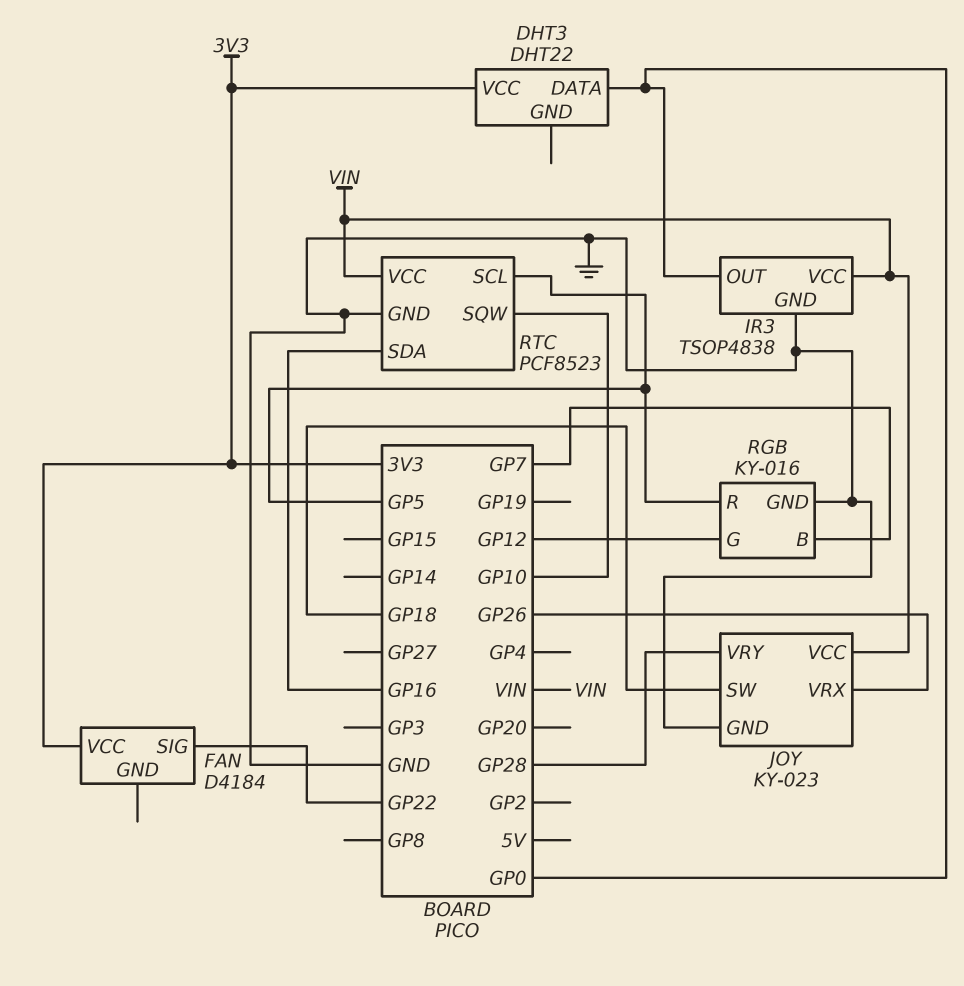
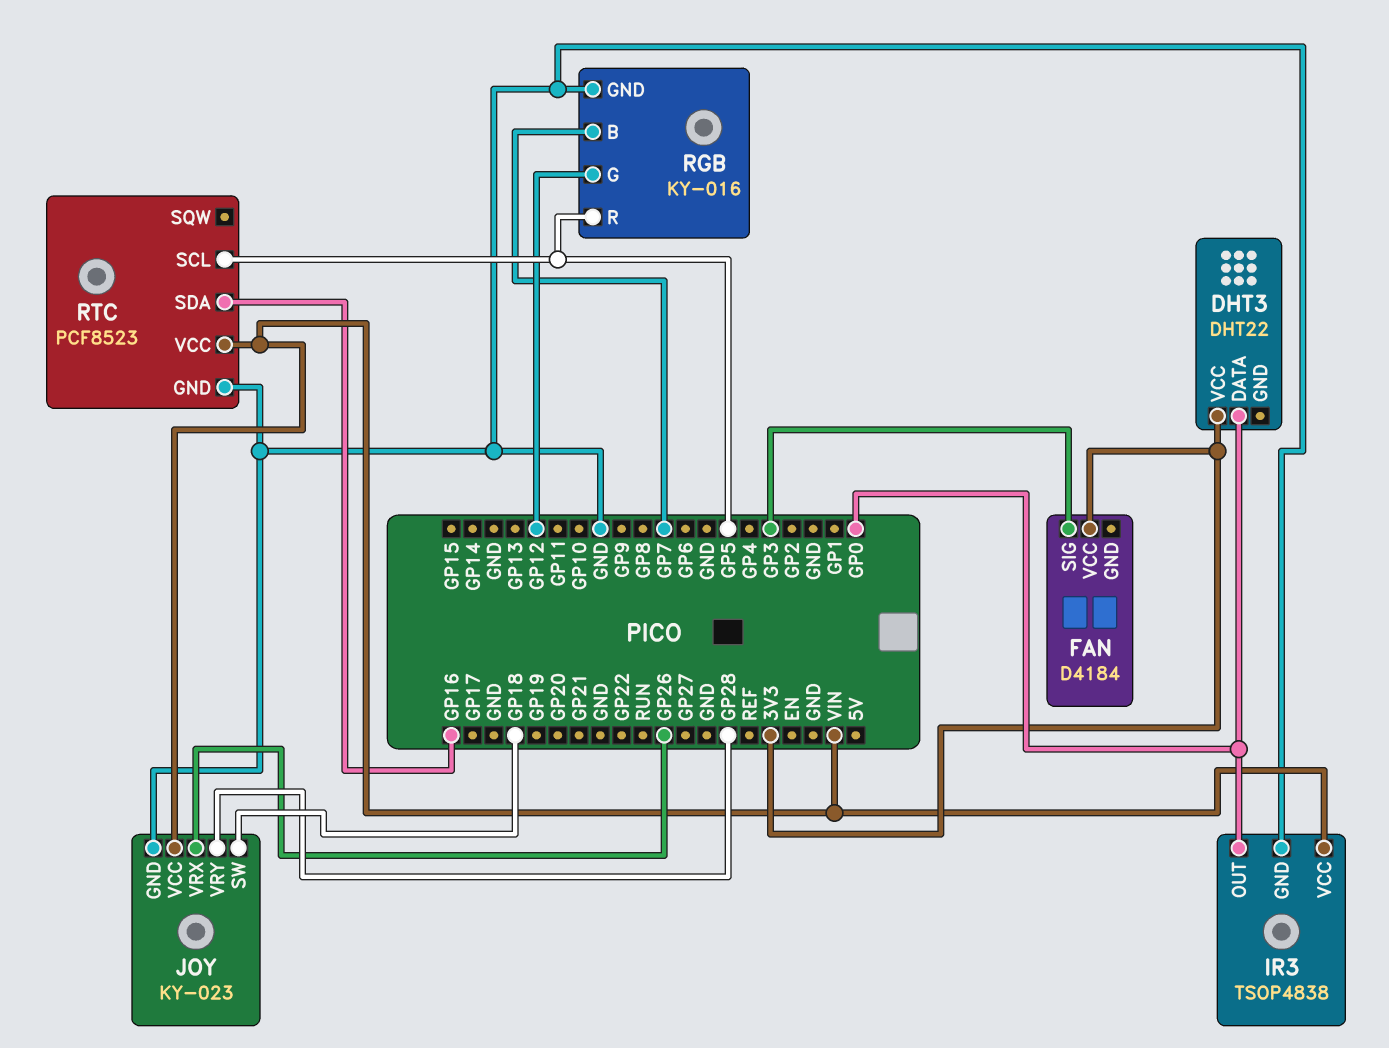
FAN pin SIG: GP22 -> GP3
RTC pin SQW: GP10 -> none

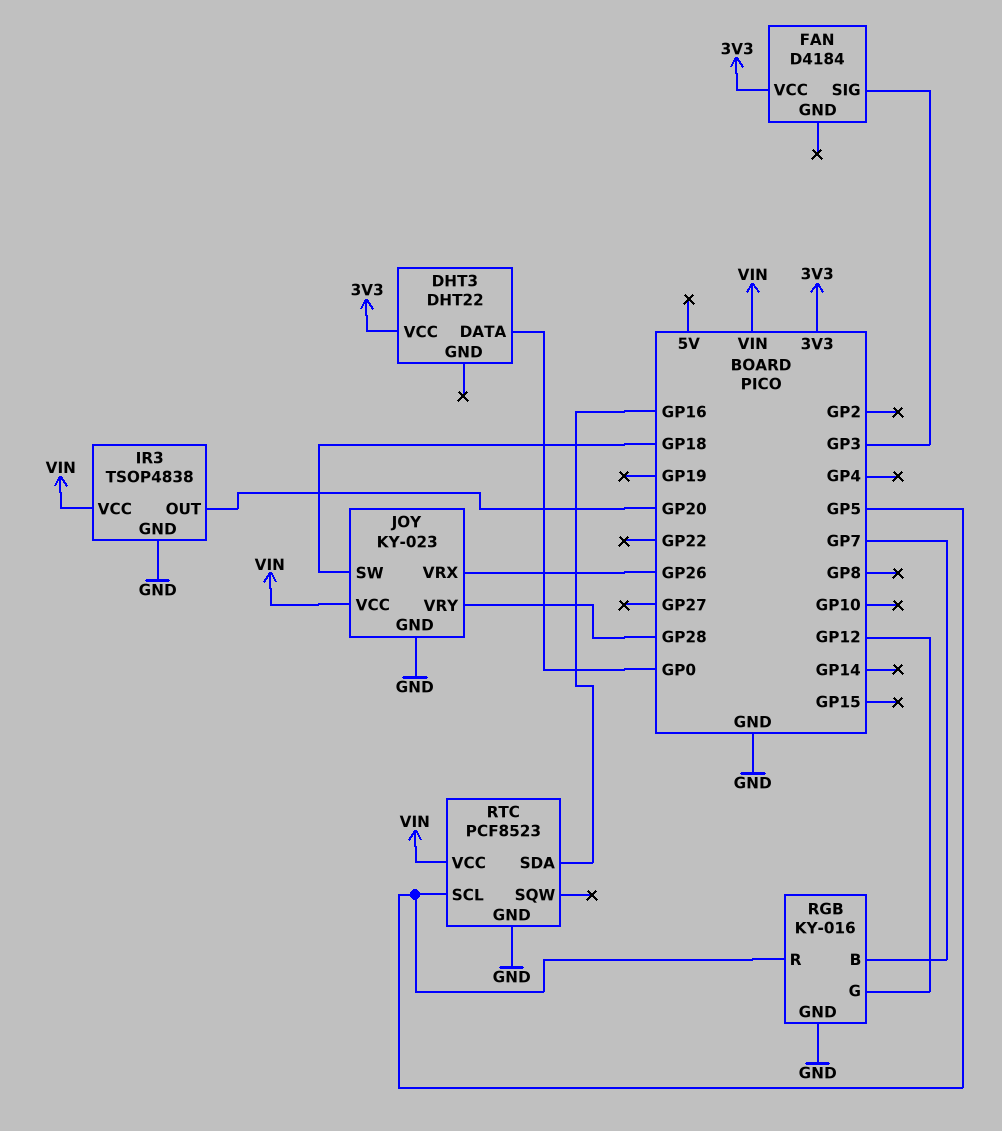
IR3 pin OUT: GP0 -> GP20

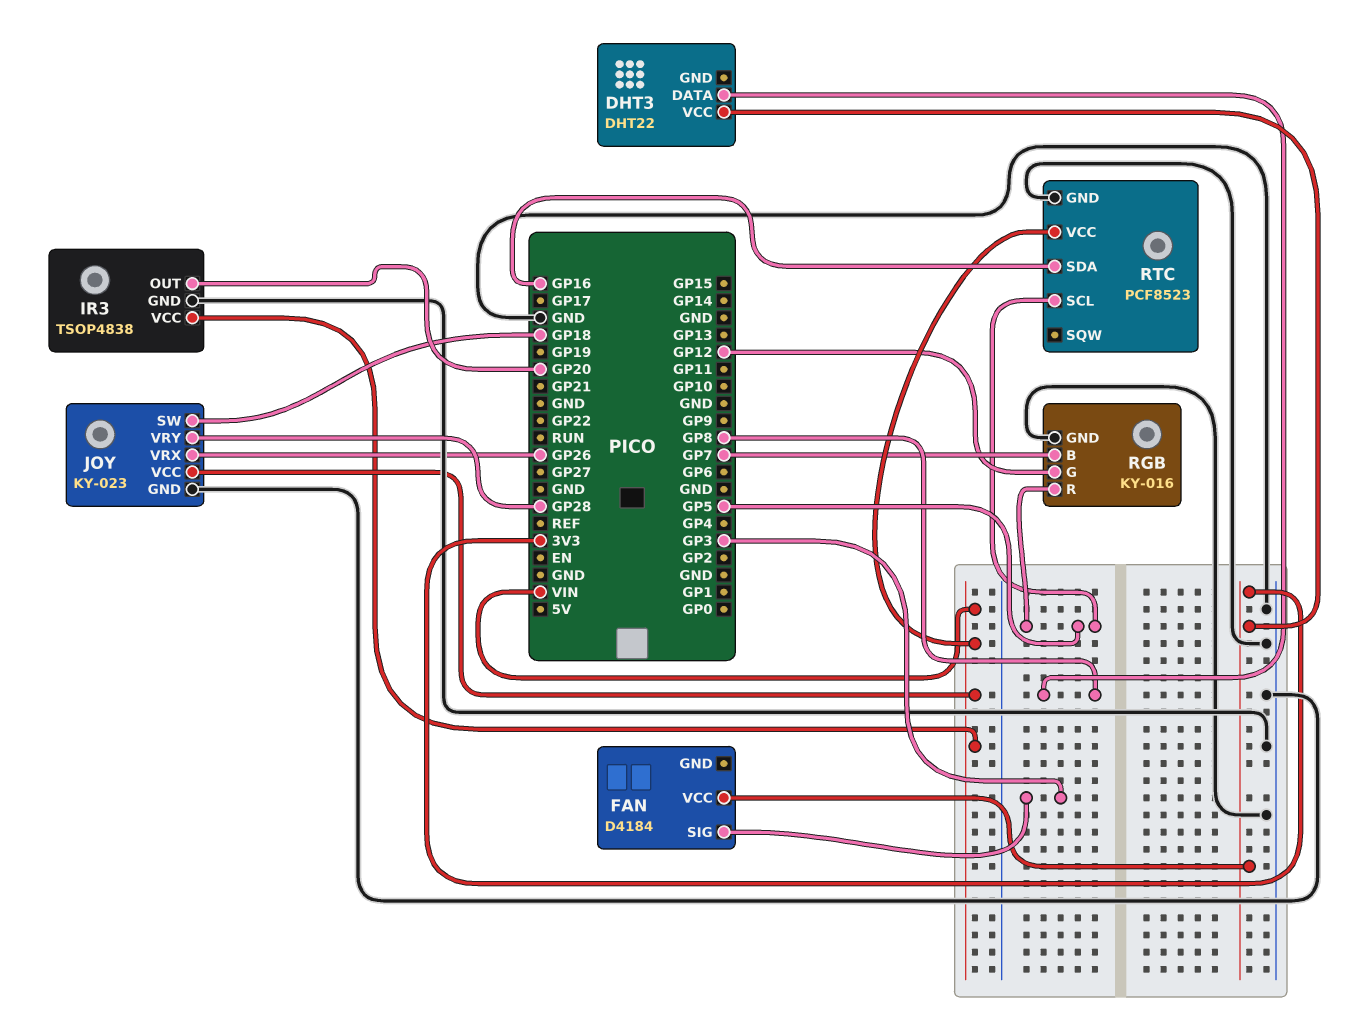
DHT3 pin DATA: GP0 -> GP8

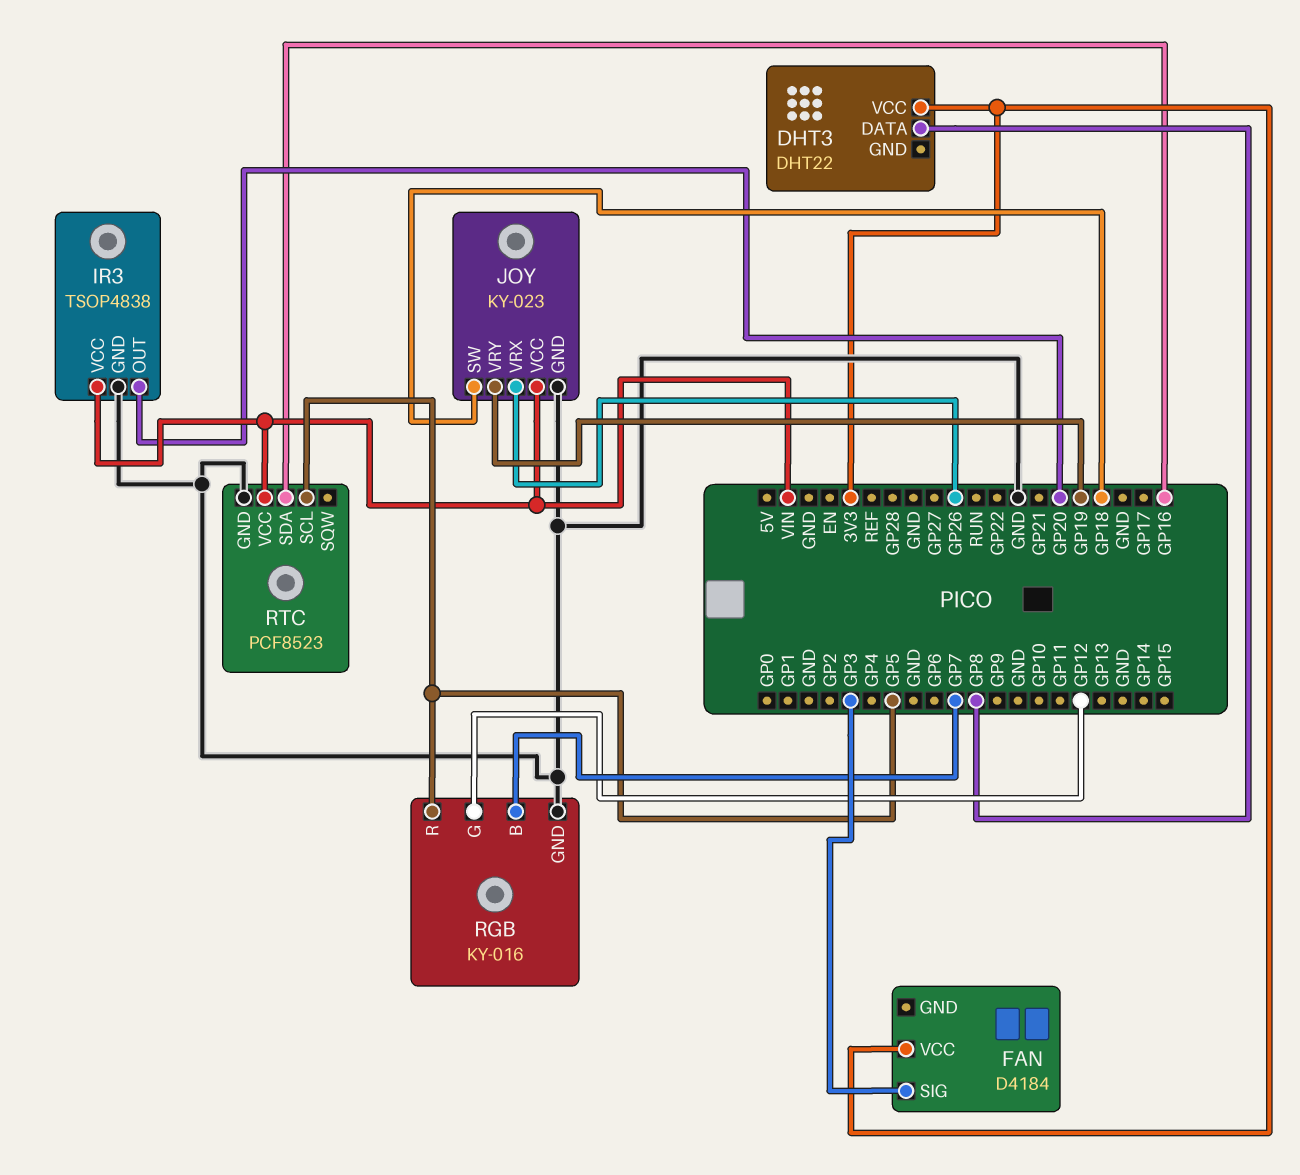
JOY pin VRY: GP28 -> GP19

